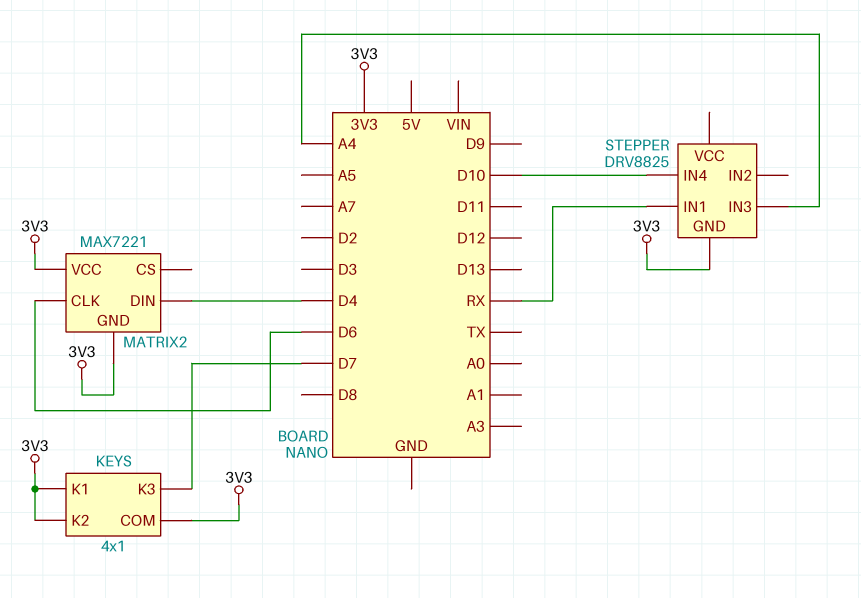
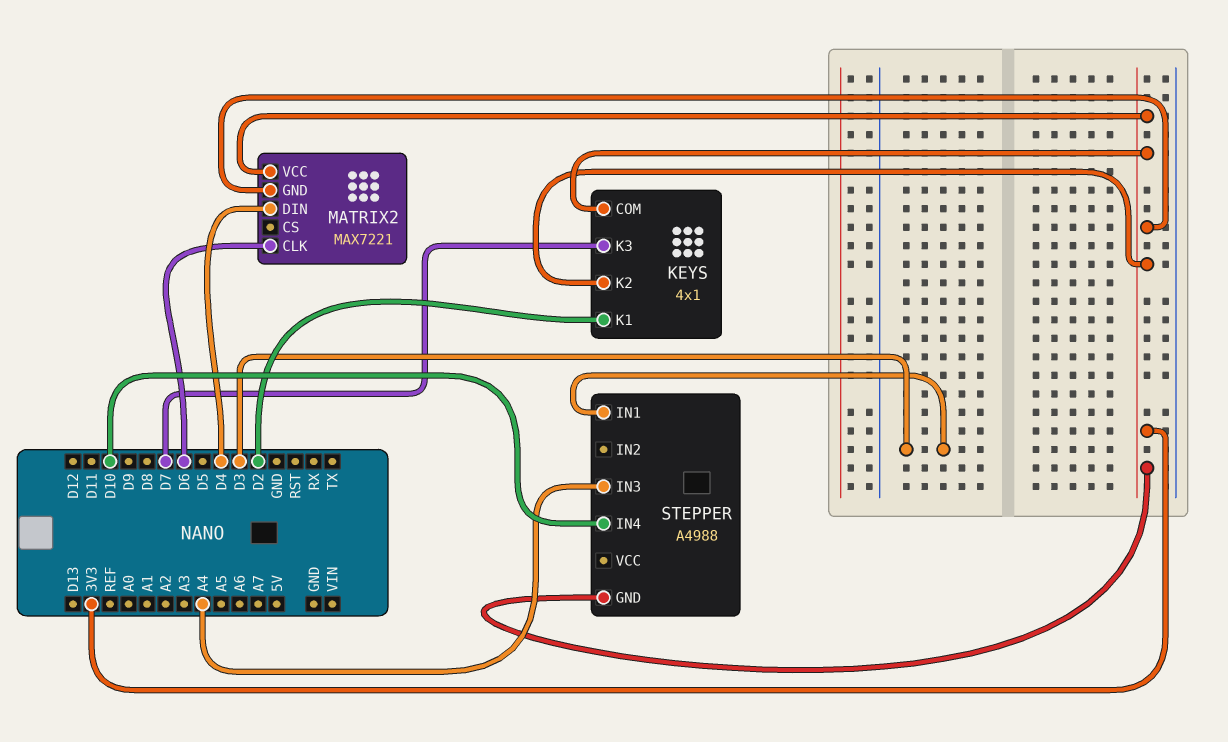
KEYS pin K1: 3V3 -> D2
STEPPER: DRV8825 -> A4988
STEPPER pin IN1: RX -> D3

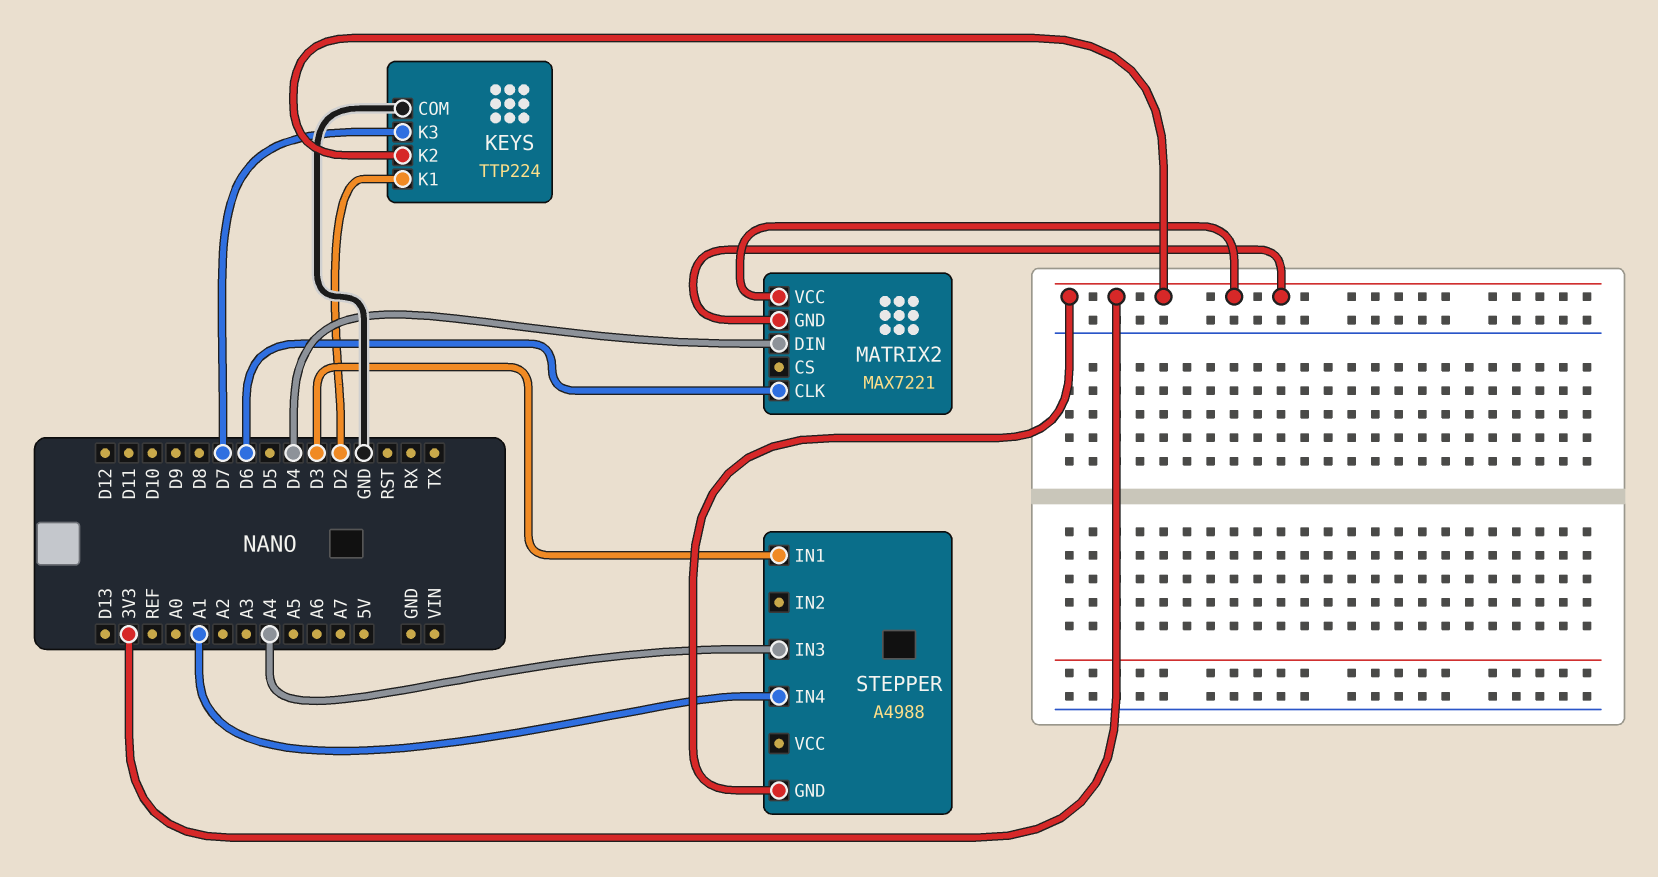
KEYS: 4x1 -> TTP224
KEYS pin COM: 3V3 -> GND
STEPPER pin IN4: D10 -> A1

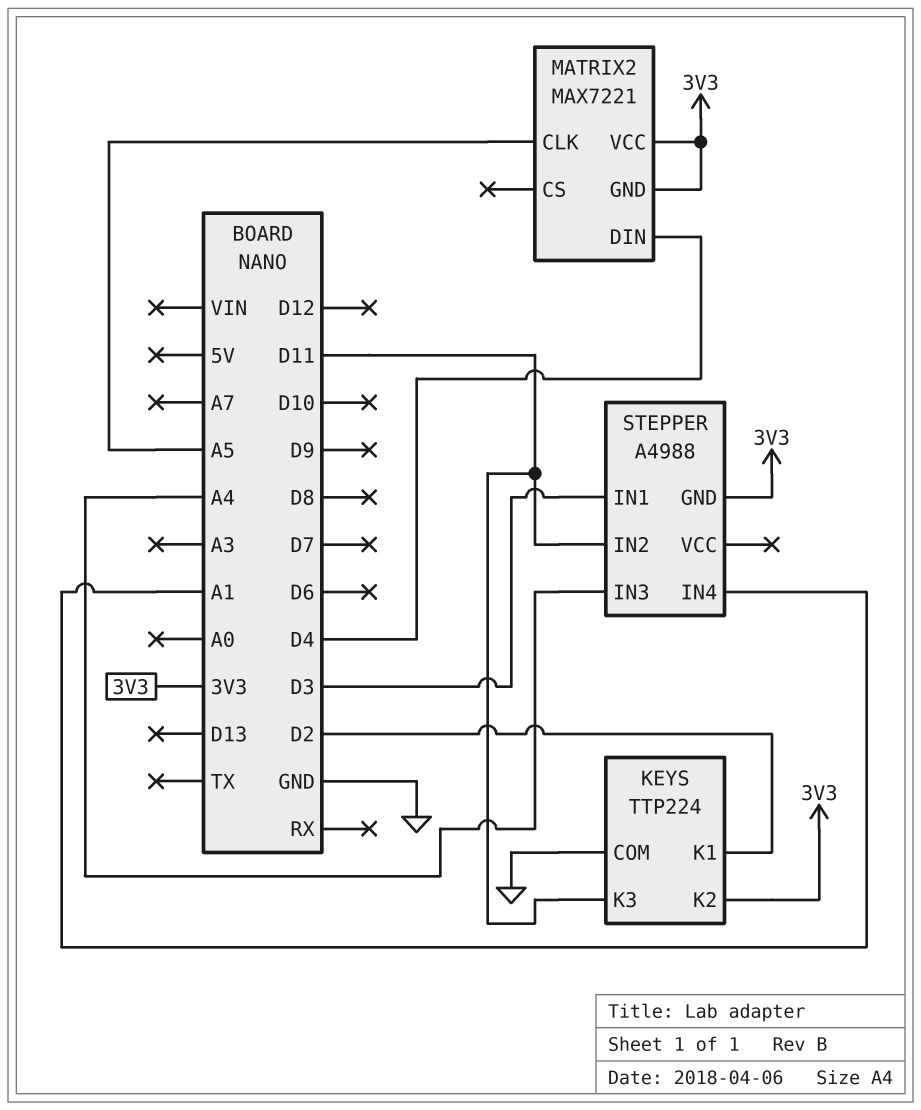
KEYS pin K3: D7 -> D11
MATRIX2 pin CLK: D6 -> A5
STEPPER pin IN2: none -> D11

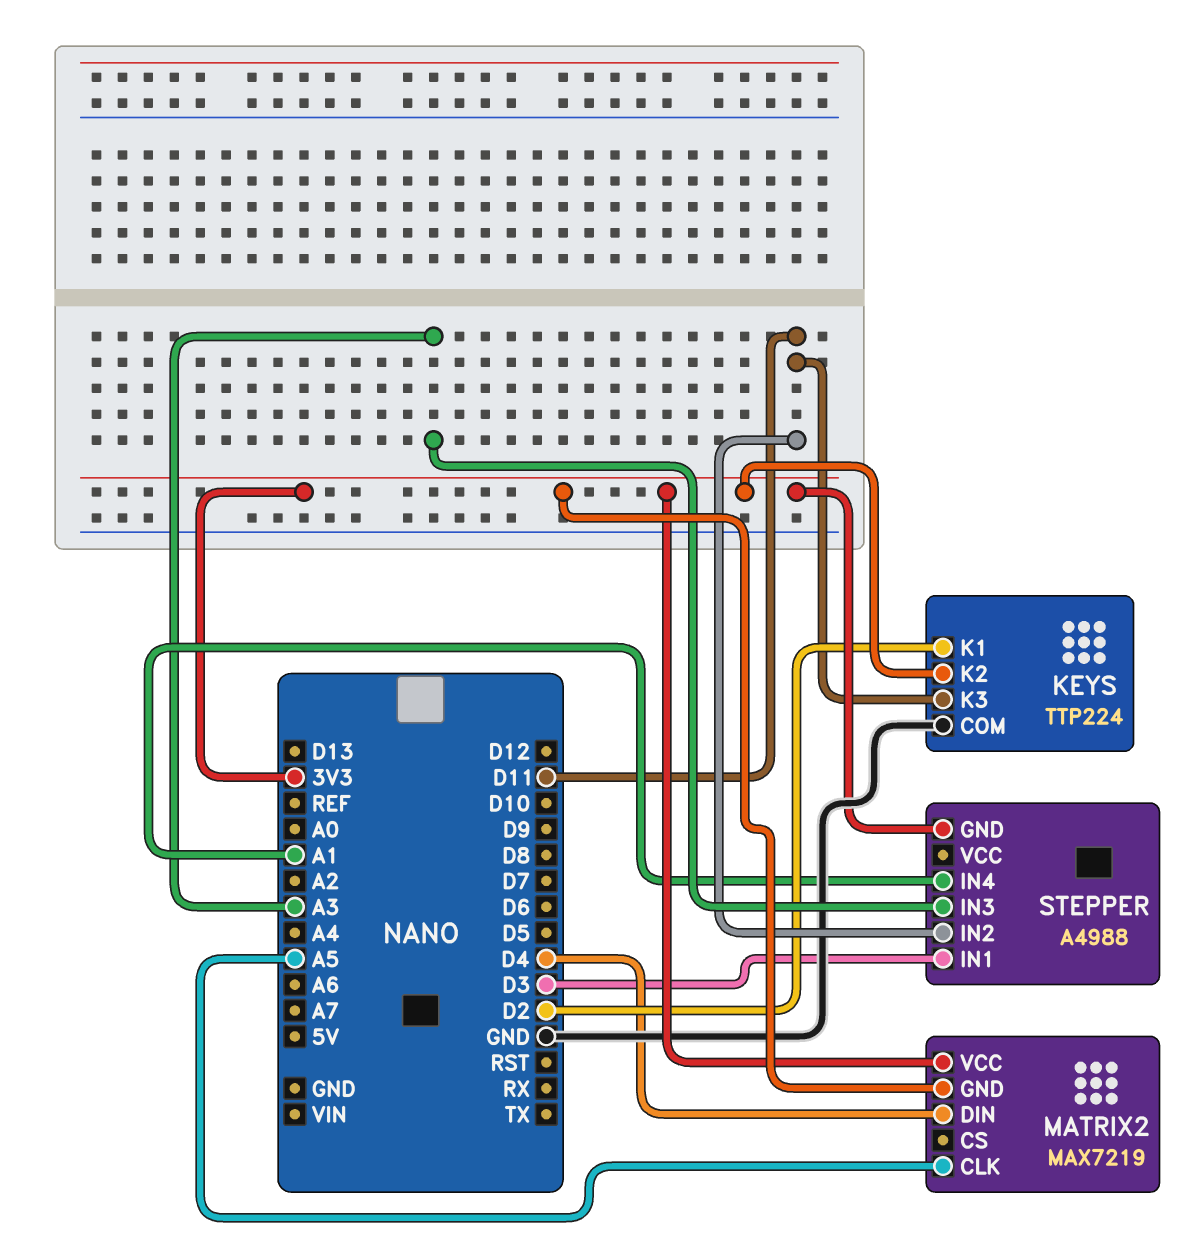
MATRIX2: MAX7221 -> MAX7219
STEPPER pin IN3: A4 -> A3

